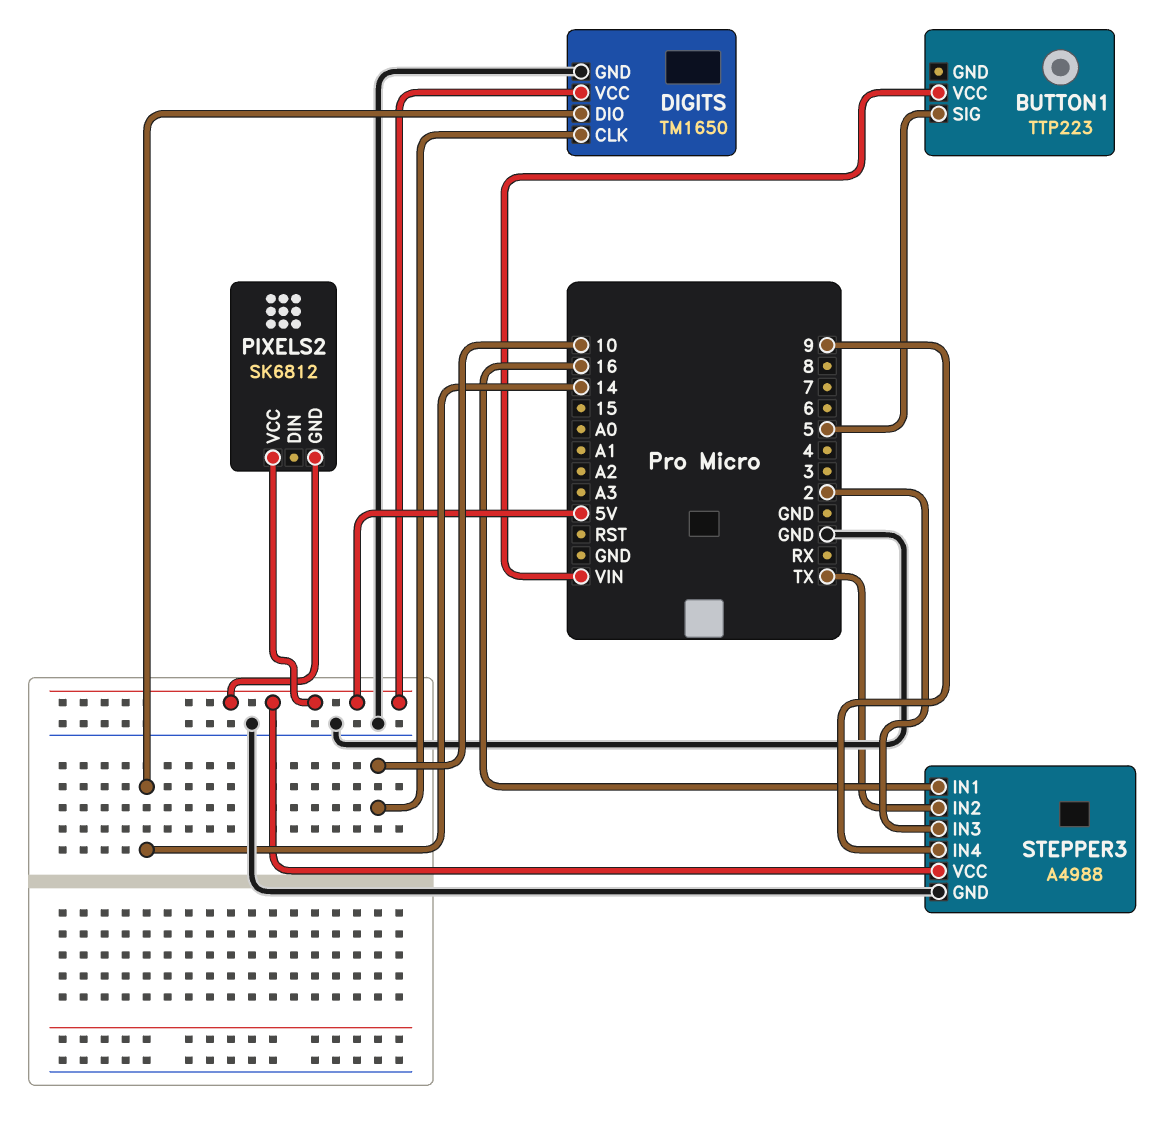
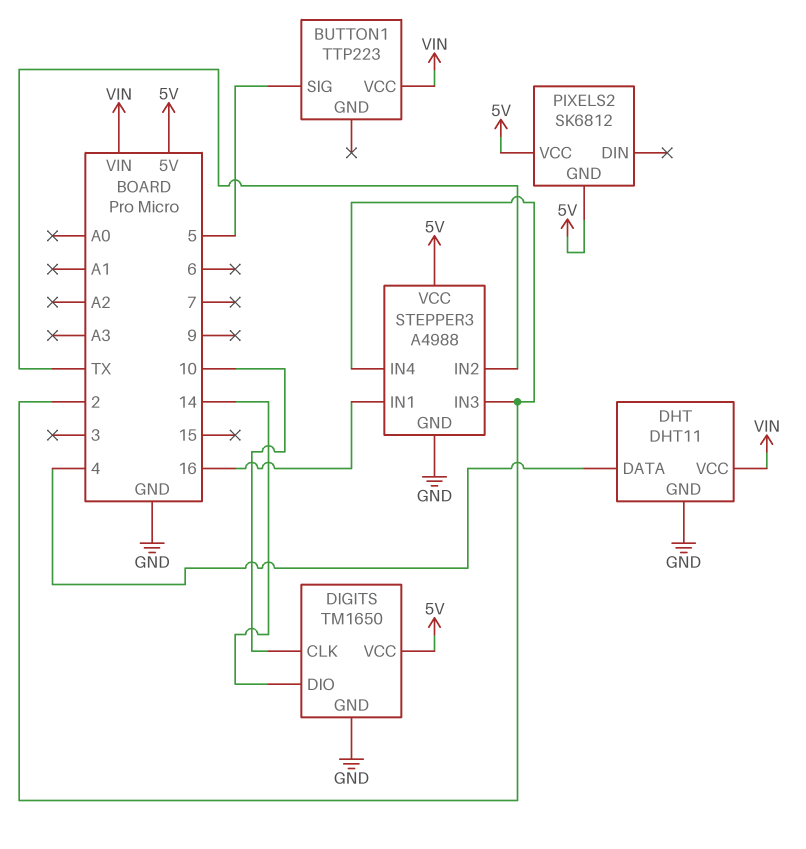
DHT: none -> DHT11
DHT pin DATA: none -> 4
DHT pin GND: none -> GND
DHT pin VCC: none -> VIN
STEPPER3 pin IN4: 9 -> 2

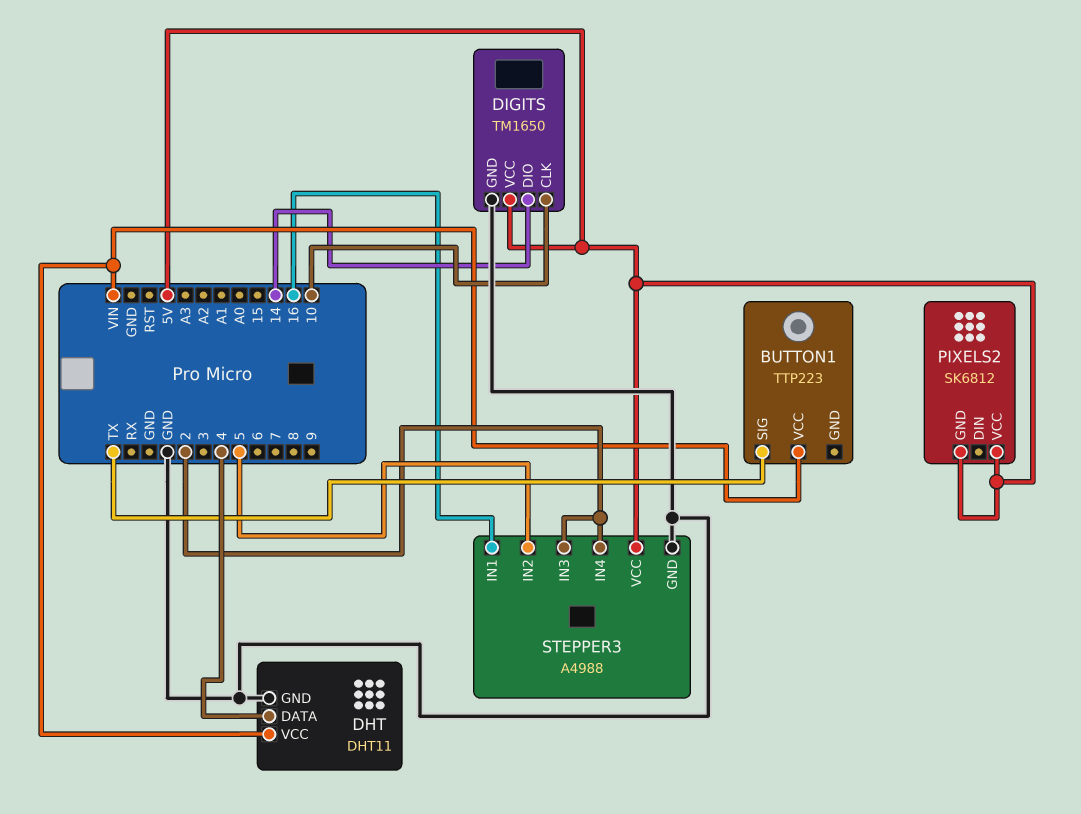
BUTTON1 pin SIG: 5 -> TX
STEPPER3 pin IN2: TX -> 5

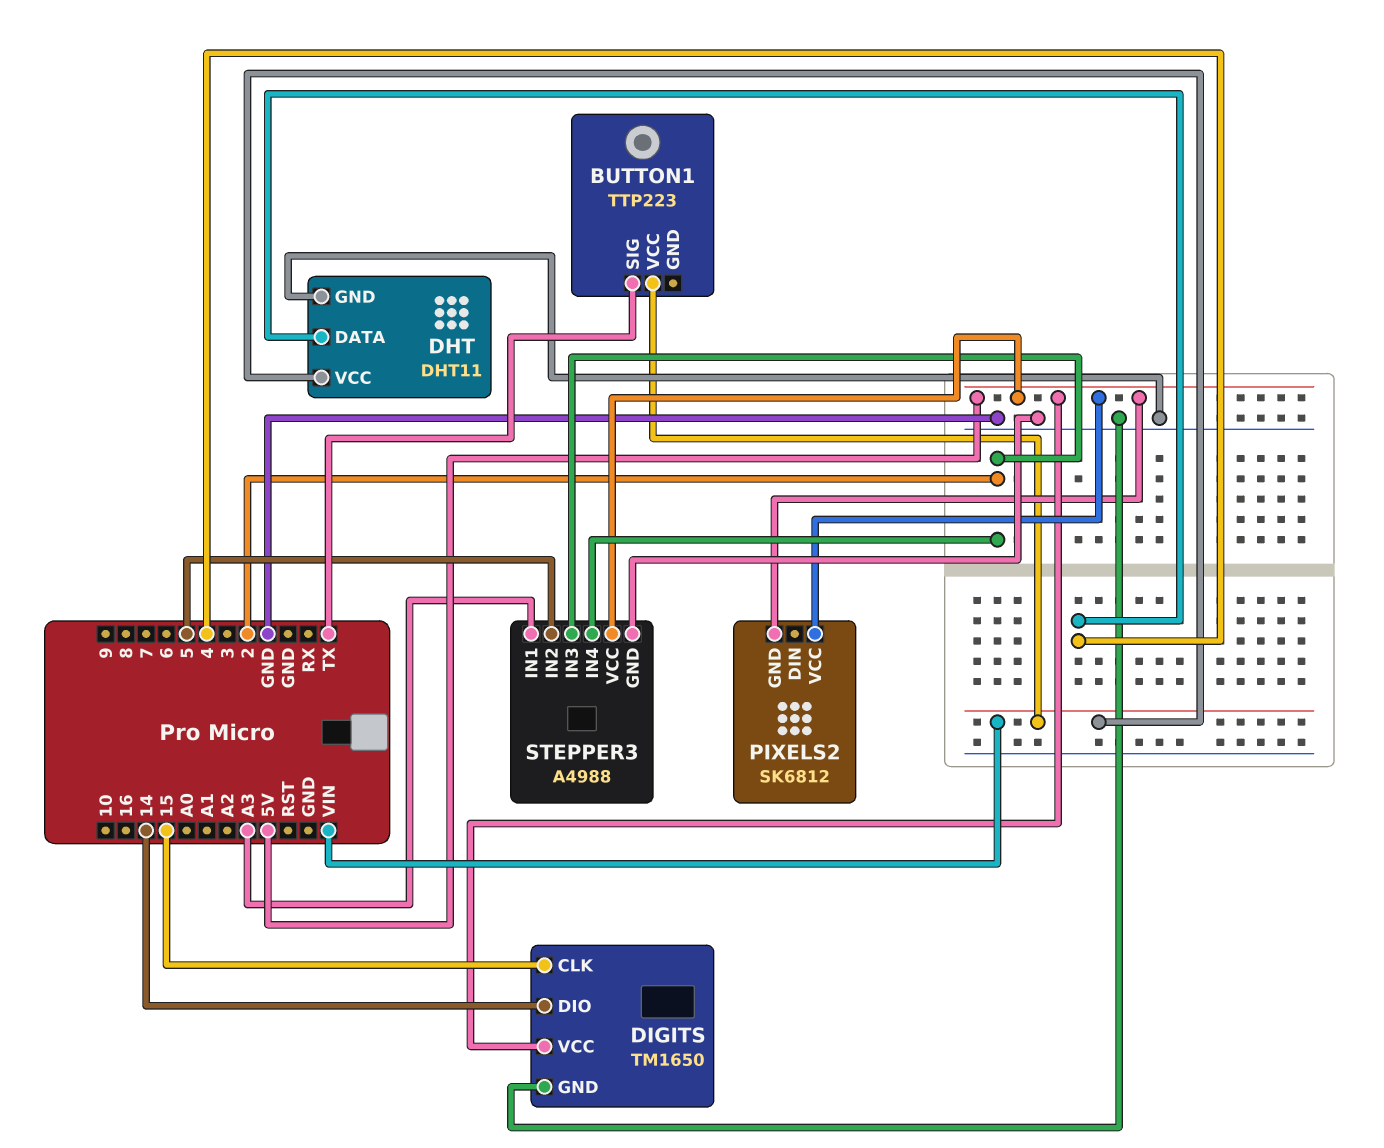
DIGITS pin CLK: 10 -> 15
STEPPER3 pin IN1: 16 -> A3

